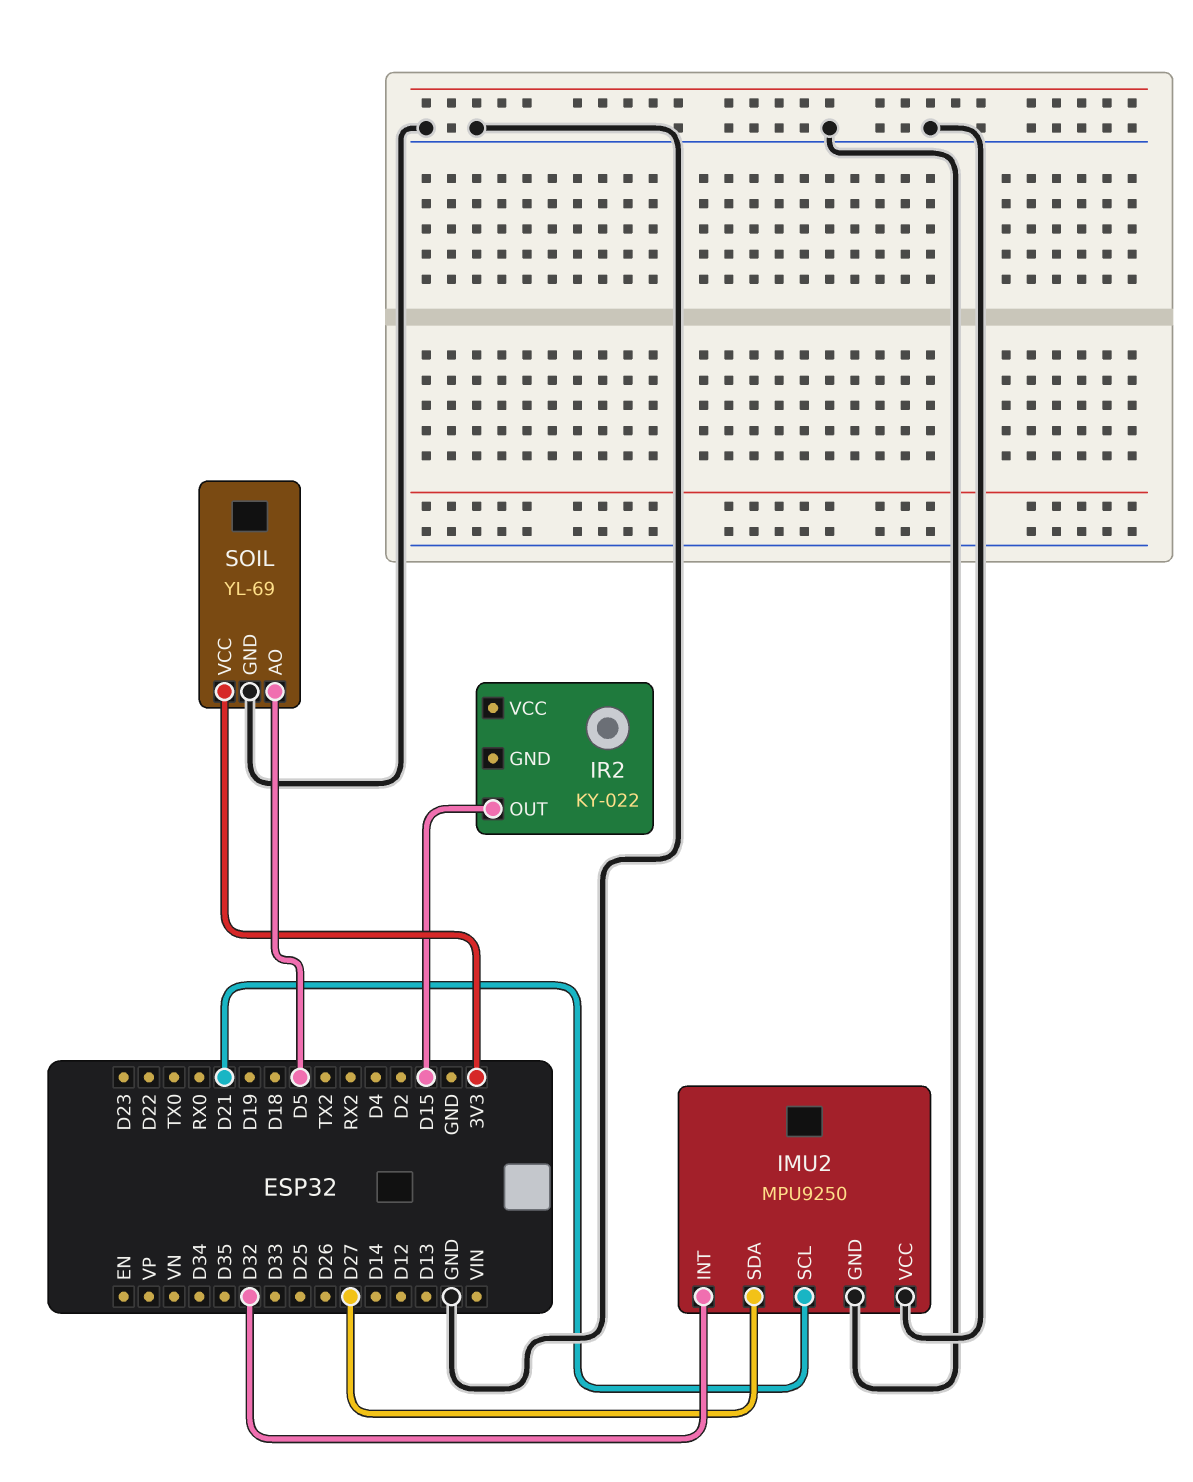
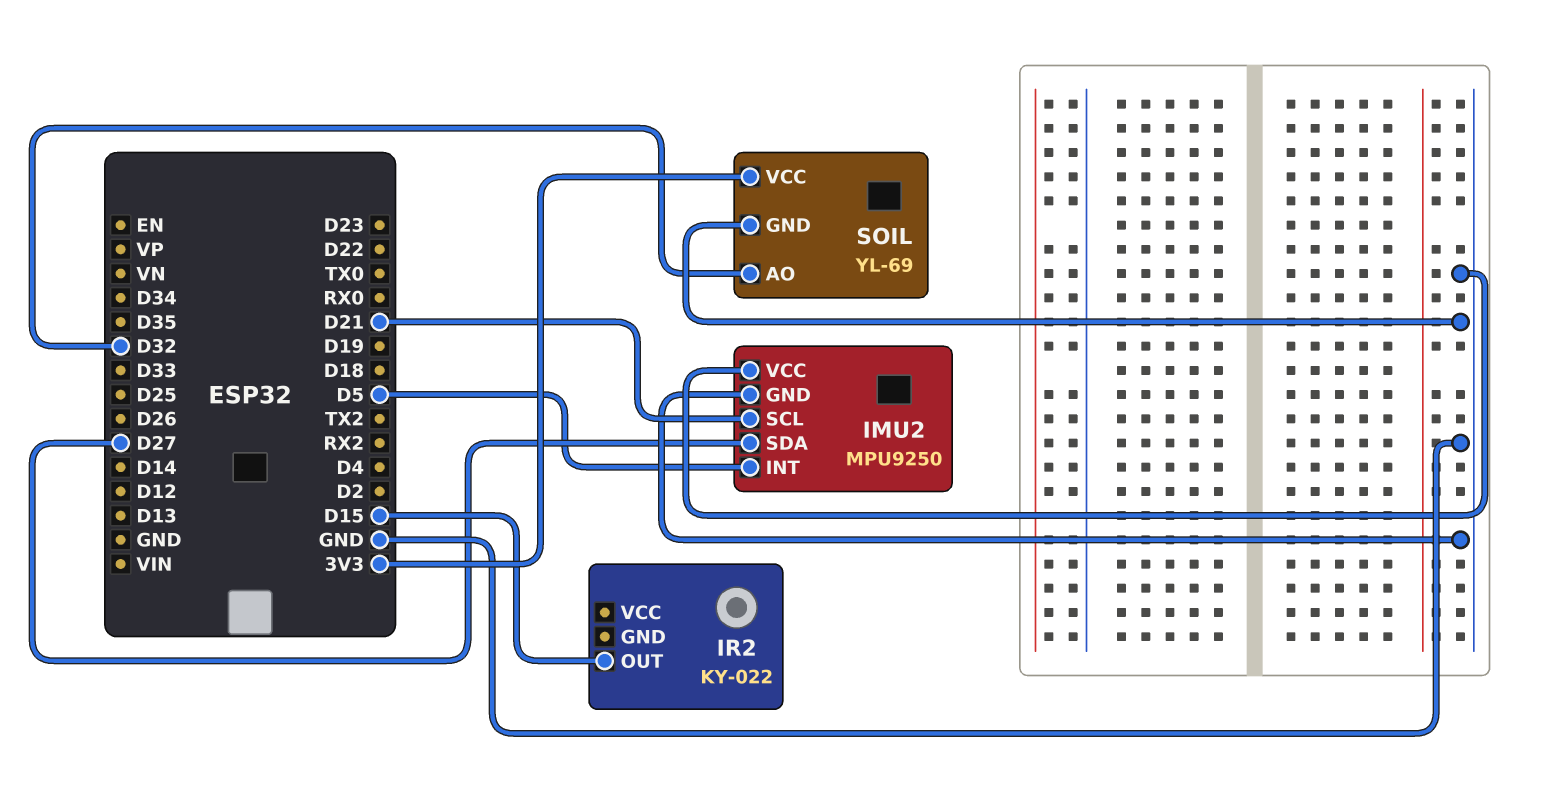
IMU2 pin INT: D32 -> D5
SOIL pin AO: D5 -> D32

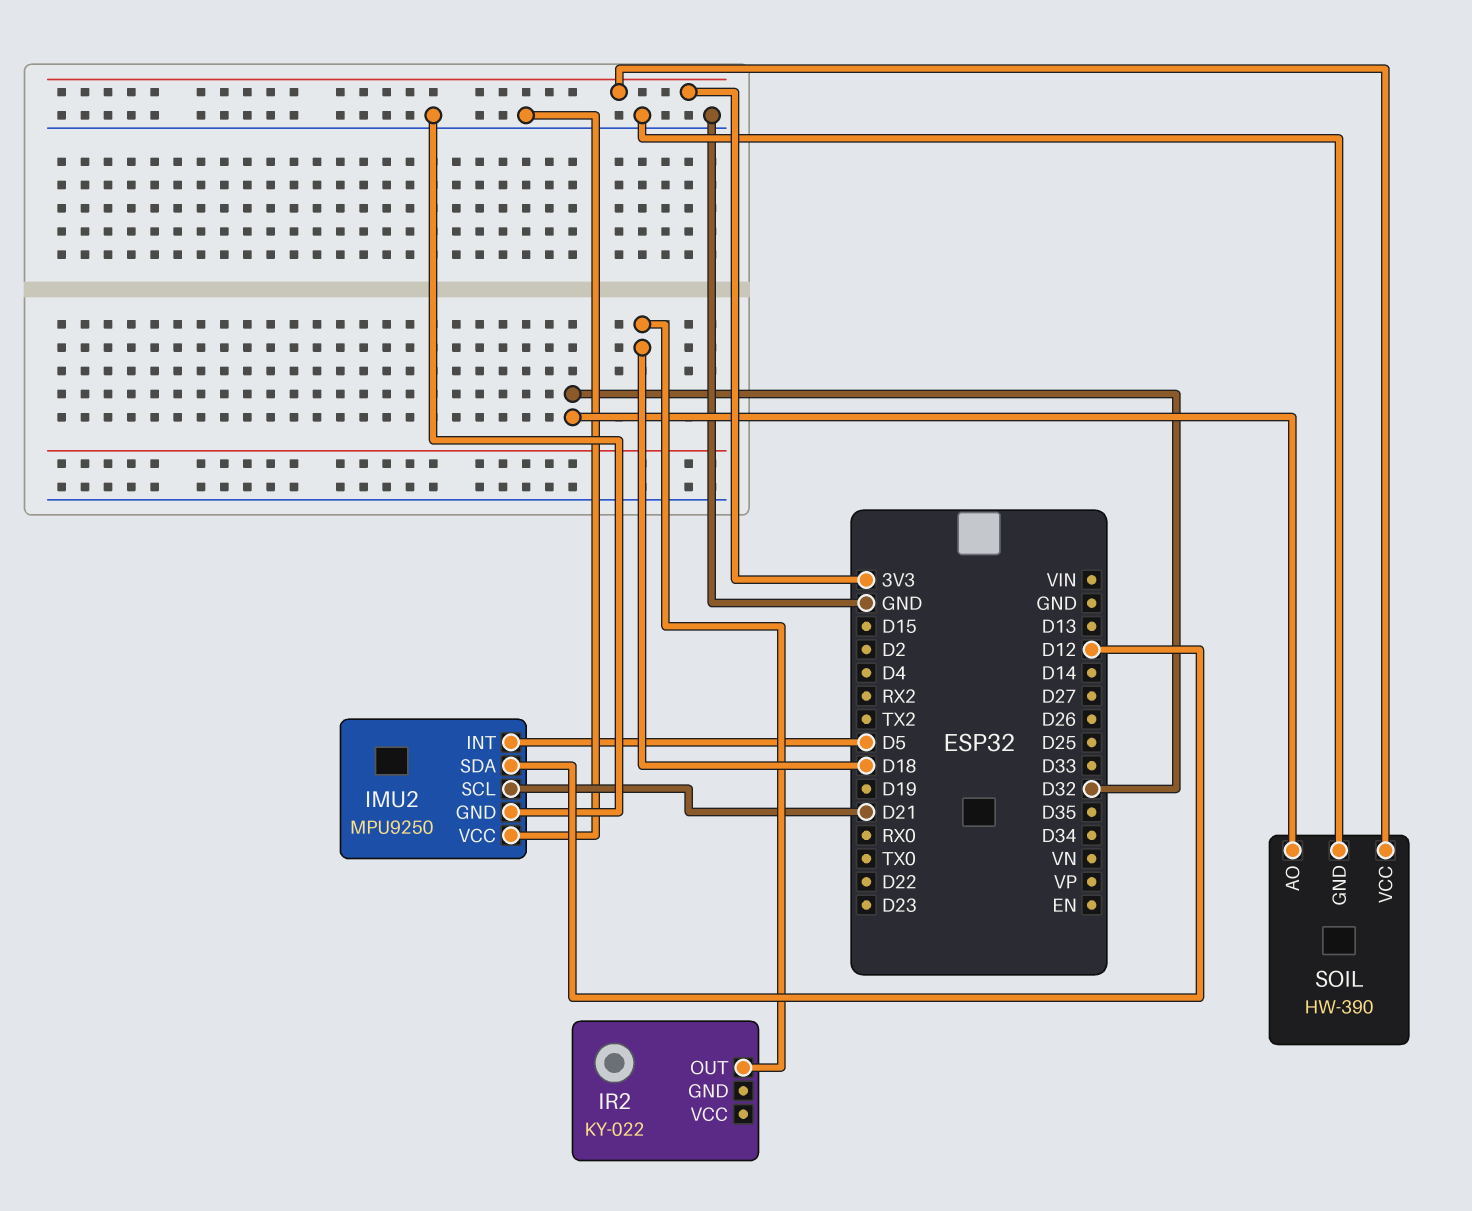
IMU2 pin SDA: D27 -> D12
IR2 pin OUT: D15 -> D18
SOIL: YL-69 -> HW-390

